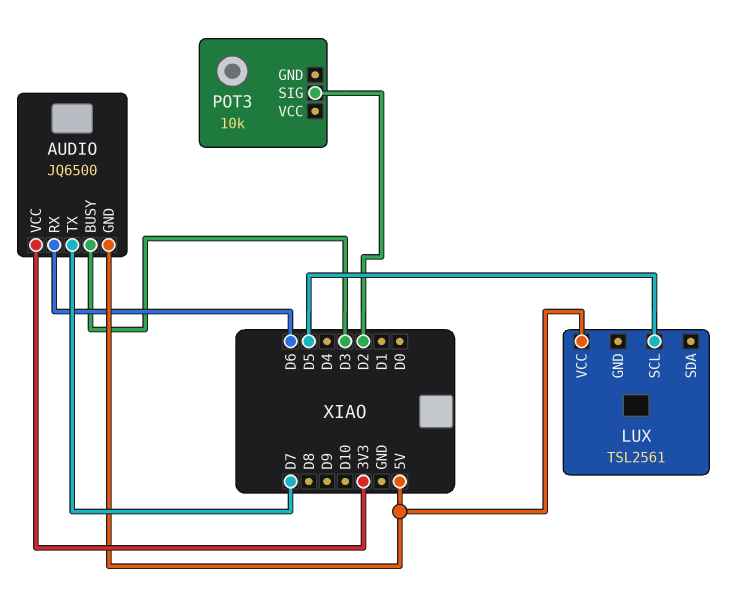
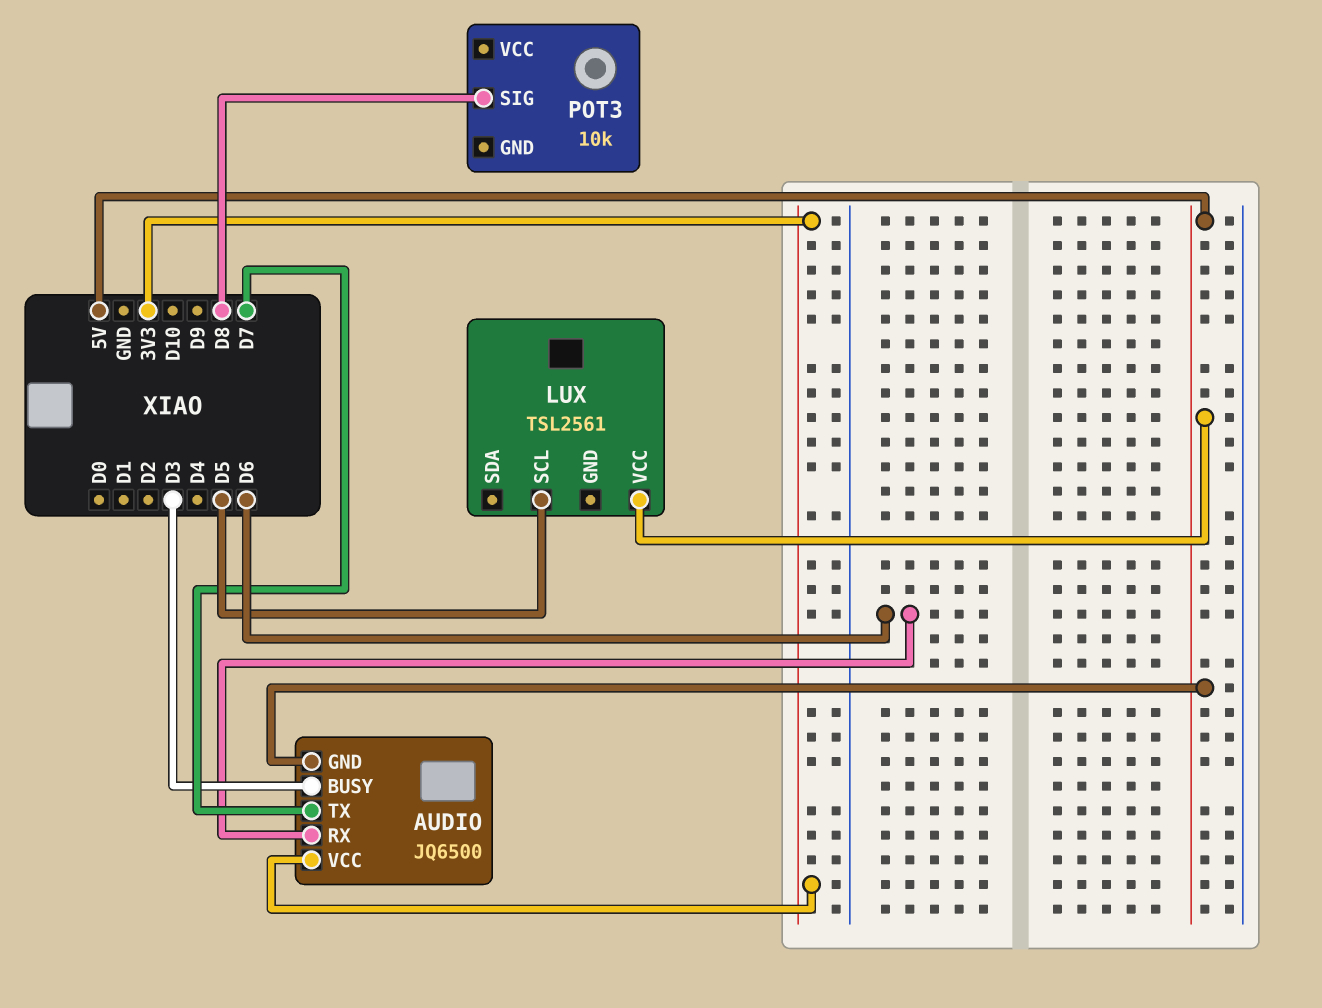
POT3 pin SIG: D2 -> D8

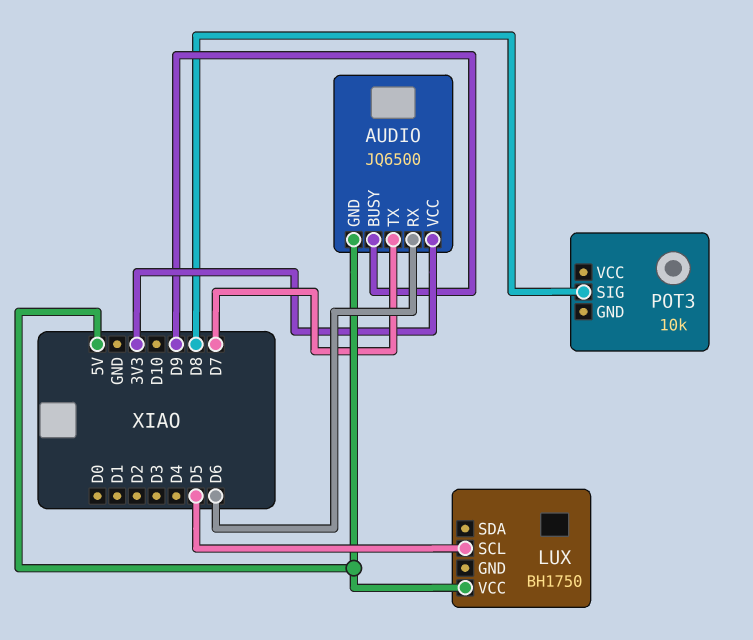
AUDIO pin BUSY: D3 -> D9
LUX: TSL2561 -> BH1750

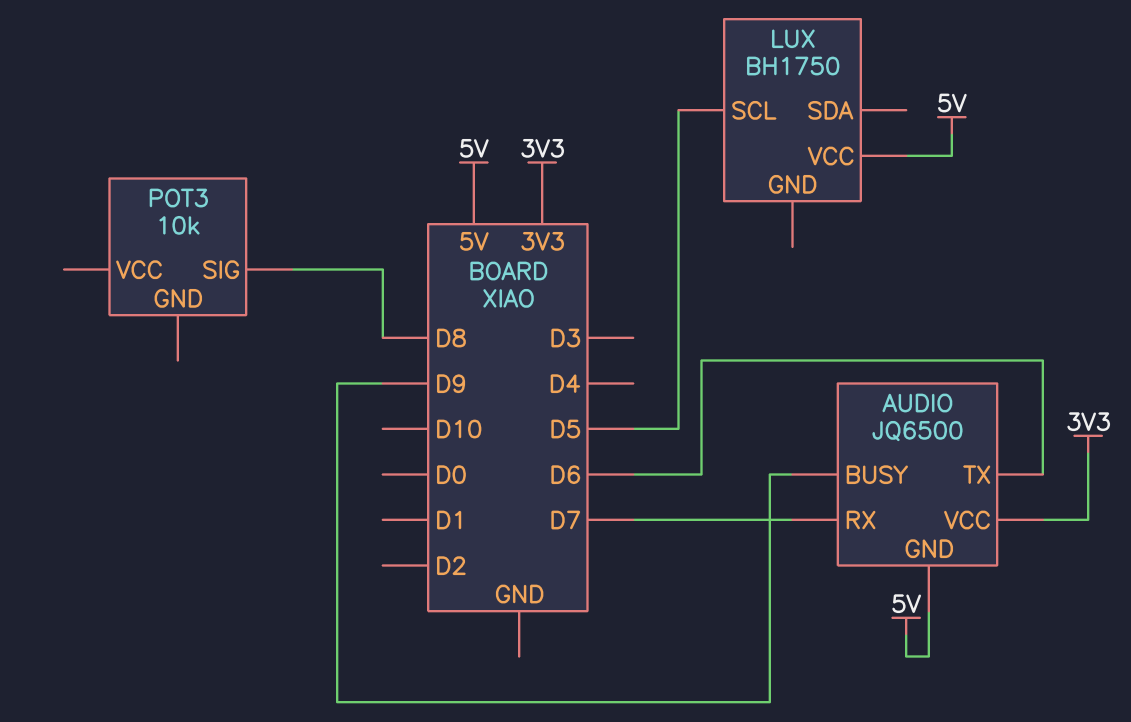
AUDIO pin RX: D6 -> D7
AUDIO pin TX: D7 -> D6

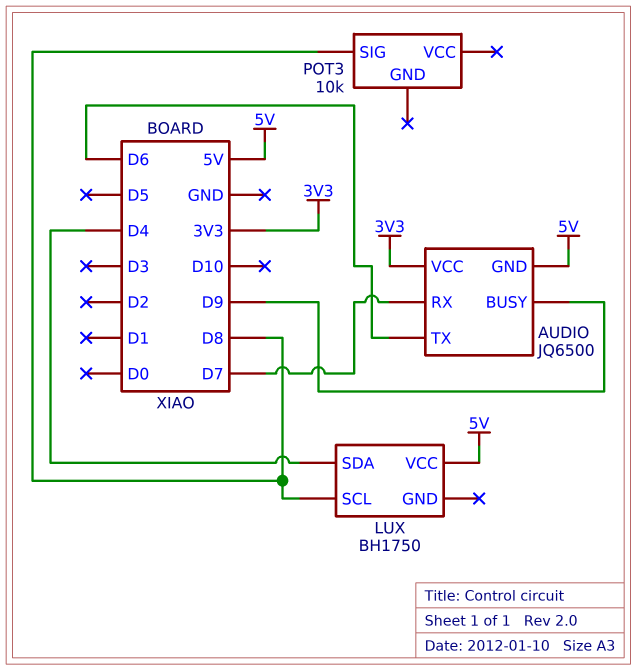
LUX pin SCL: D5 -> D8
LUX pin SDA: none -> D4

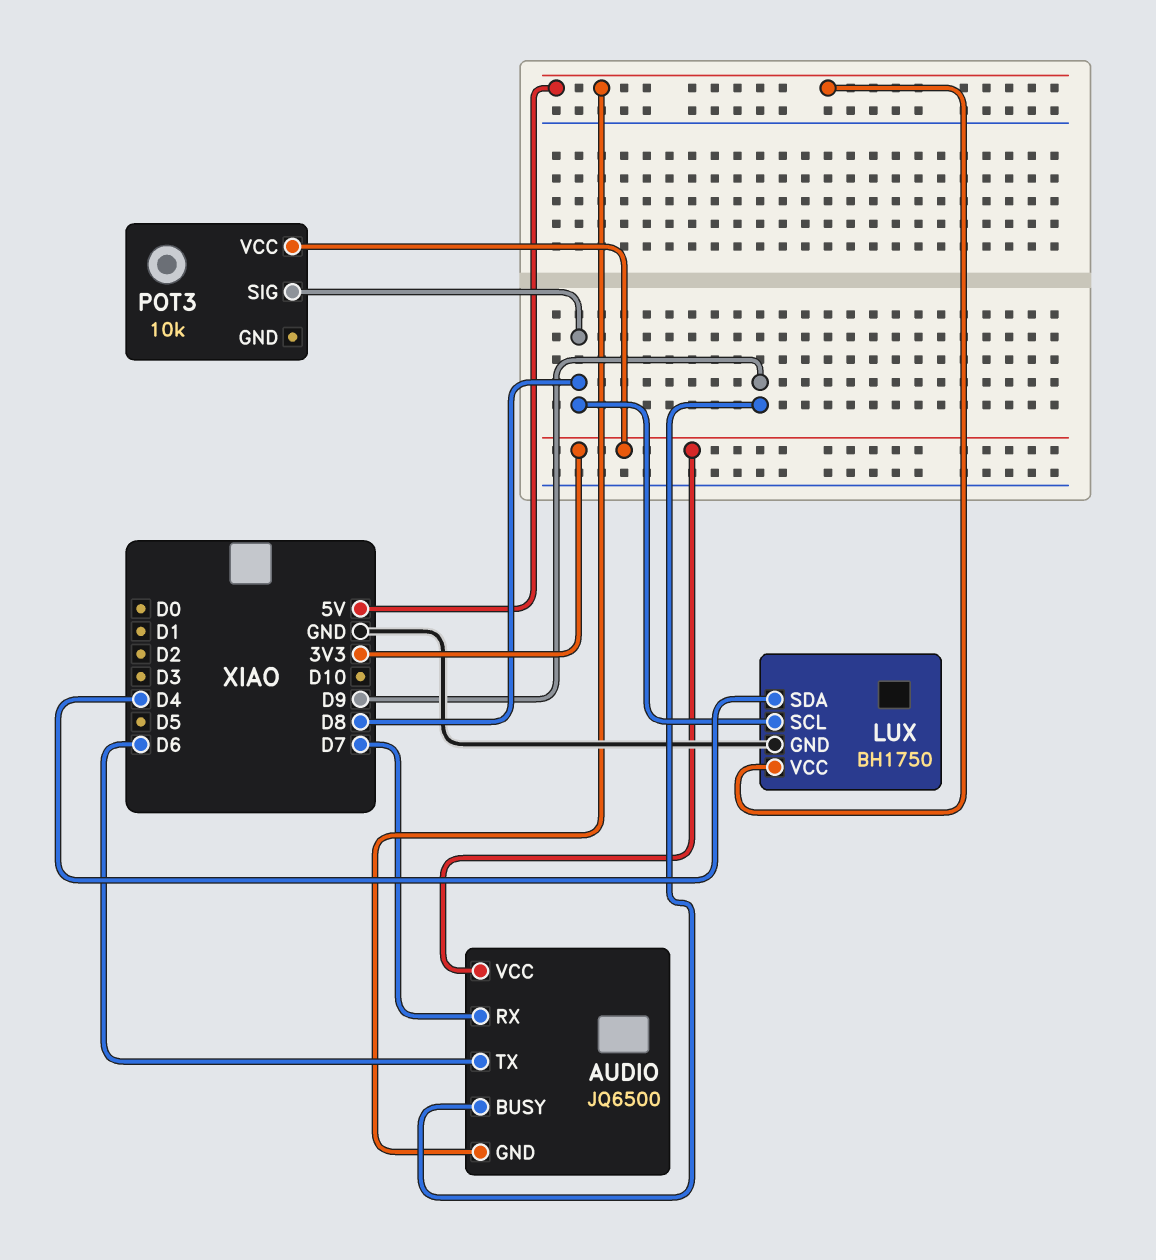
LUX pin GND: none -> GND
POT3 pin VCC: none -> 3V3

